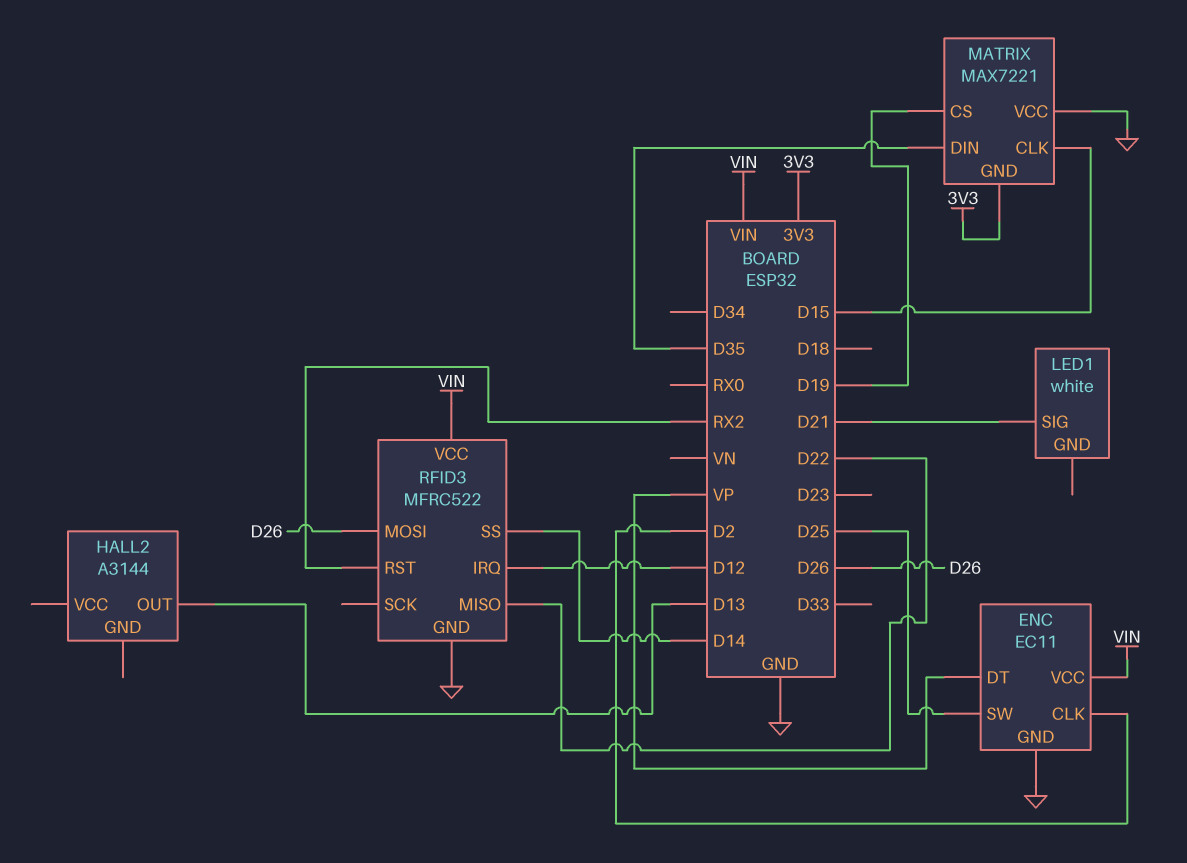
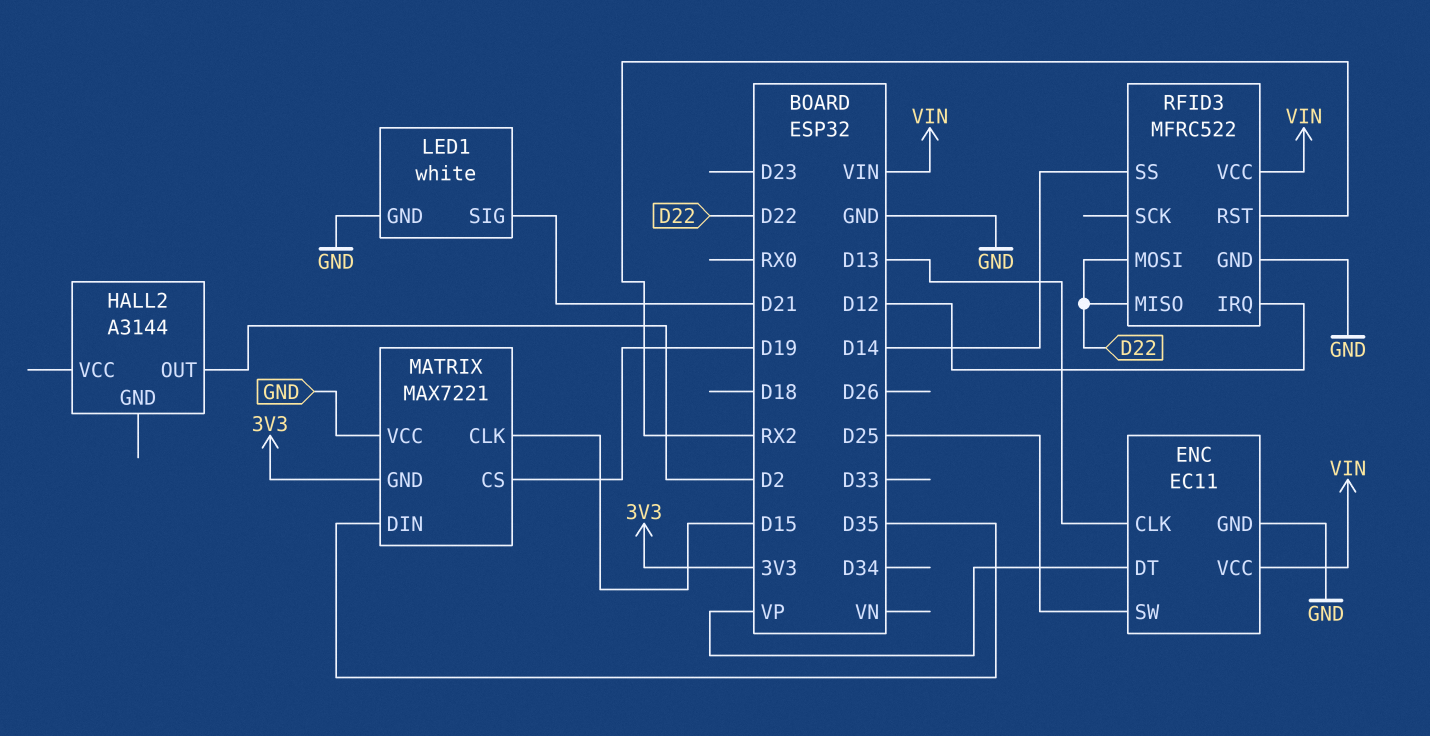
ENC pin CLK: D2 -> D13
HALL2 pin OUT: D13 -> D2
LED1 pin GND: none -> GND
RFID3 pin MOSI: D26 -> D22

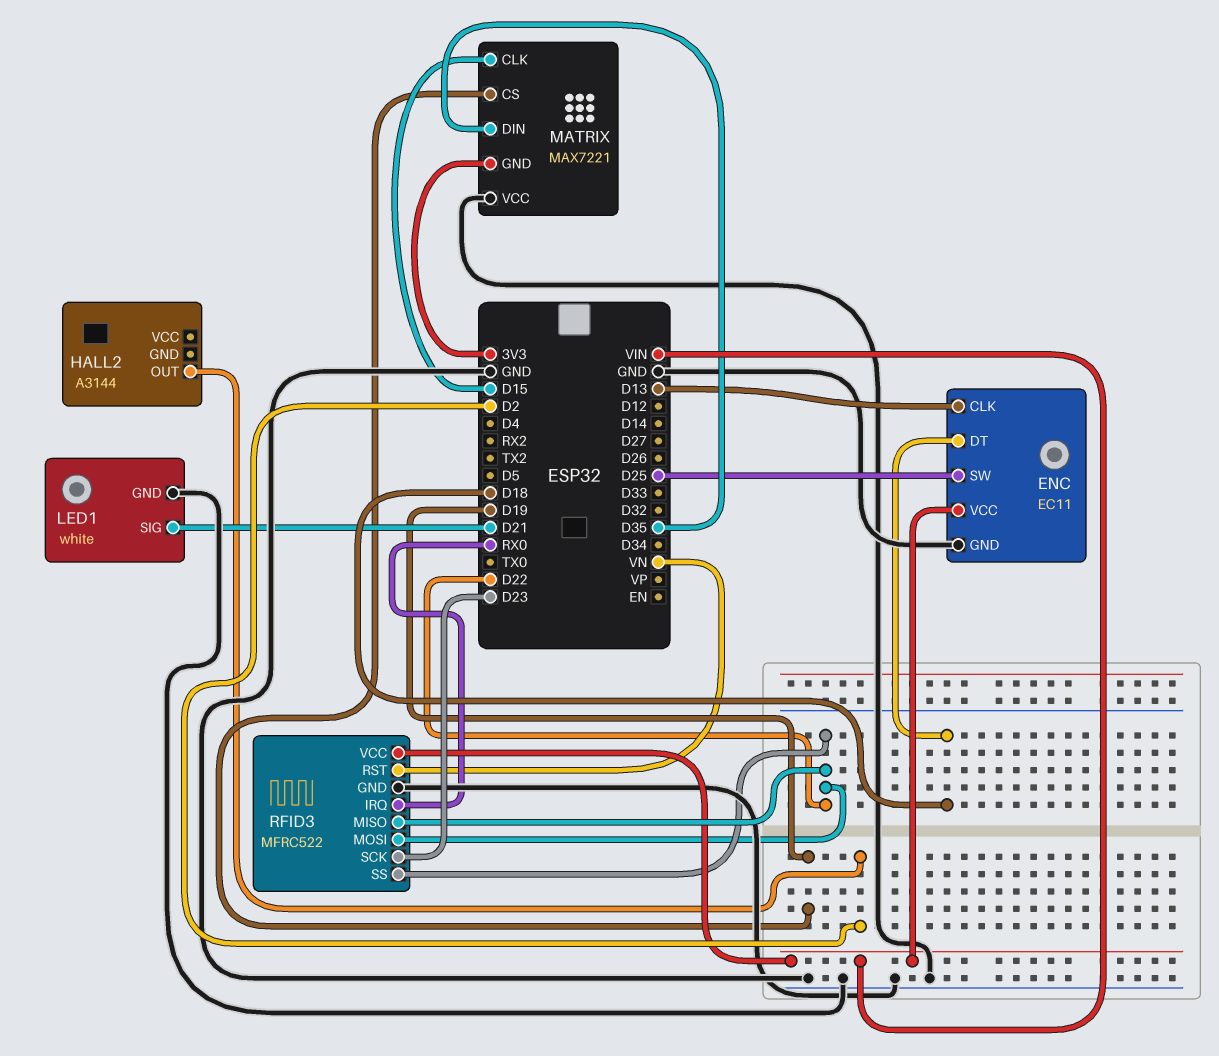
ENC pin DT: VP -> D18
RFID3 pin IRQ: D12 -> RX0
RFID3 pin RST: RX2 -> VN
RFID3 pin SCK: none -> D23
RFID3 pin SS: D14 -> D22

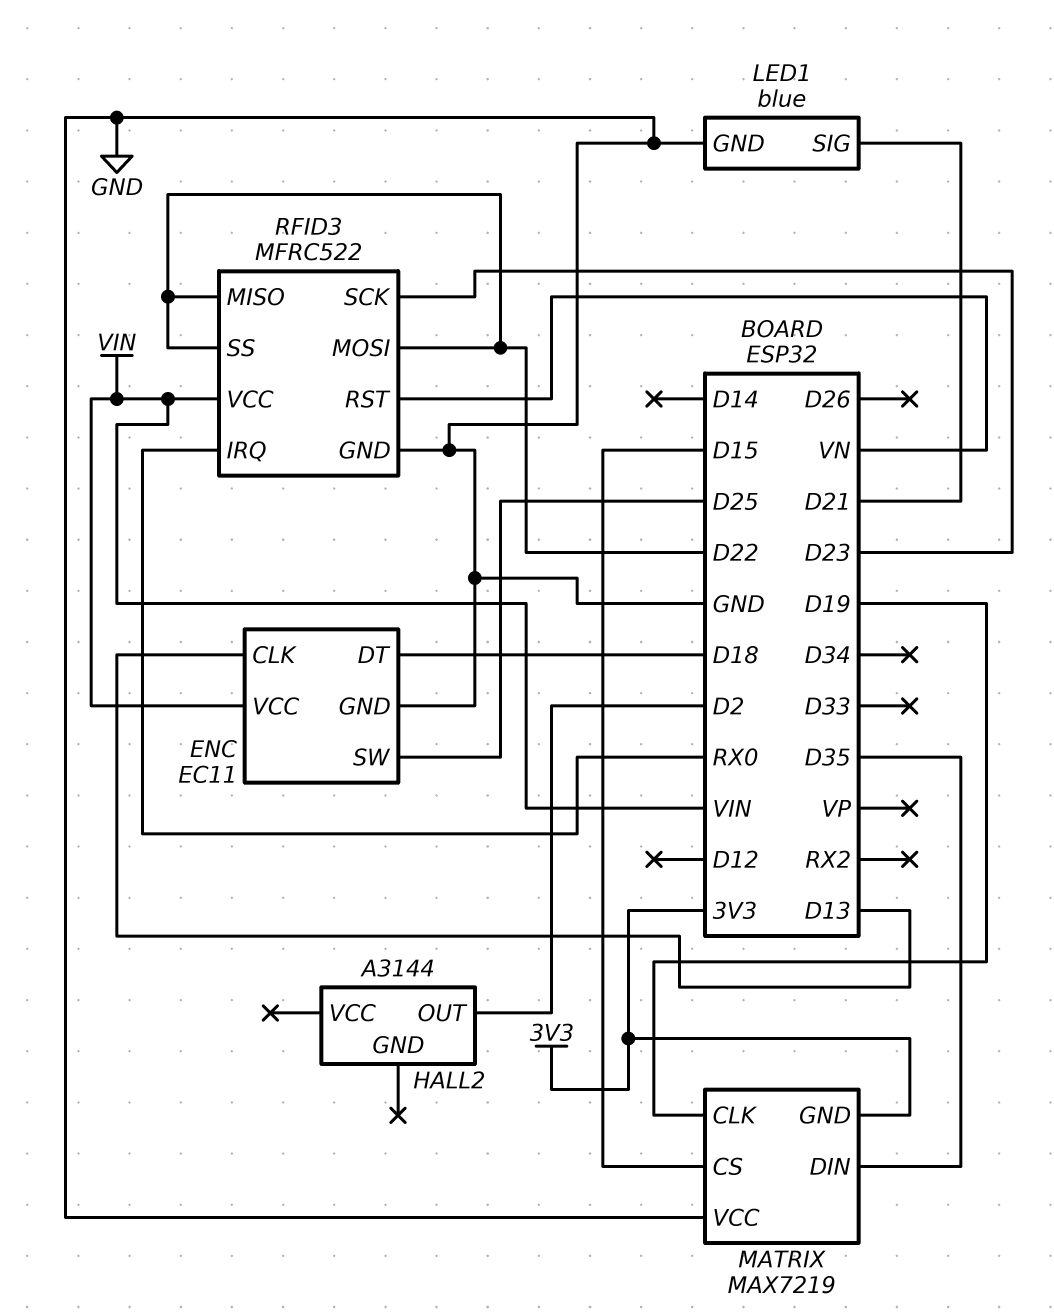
LED1: white -> blue
MATRIX: MAX7221 -> MAX7219
MATRIX pin CLK: D15 -> D19
MATRIX pin CS: D19 -> D15

